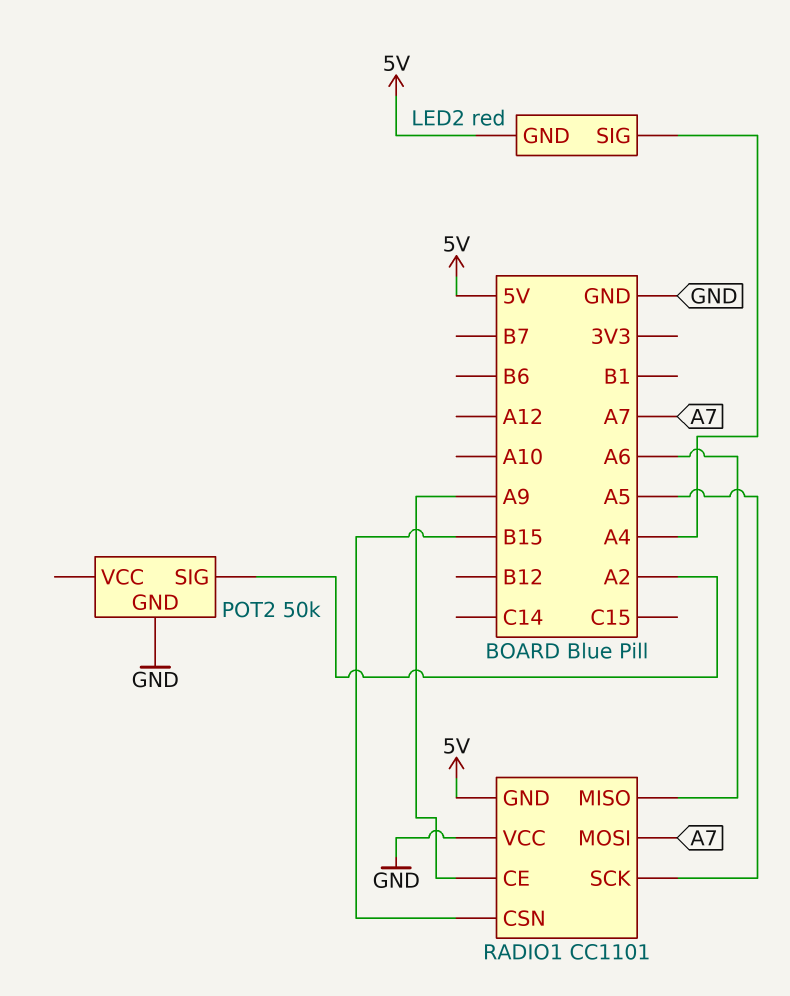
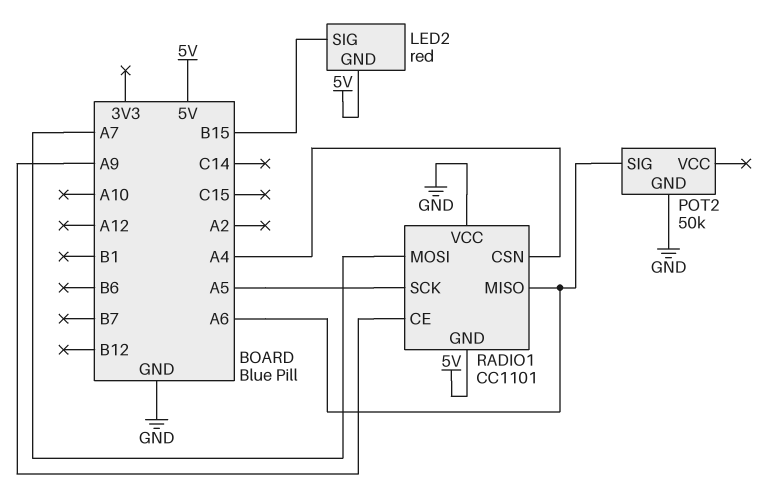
LED2 pin SIG: A4 -> B15
POT2 pin SIG: A2 -> A6
RADIO1 pin CSN: B15 -> A4

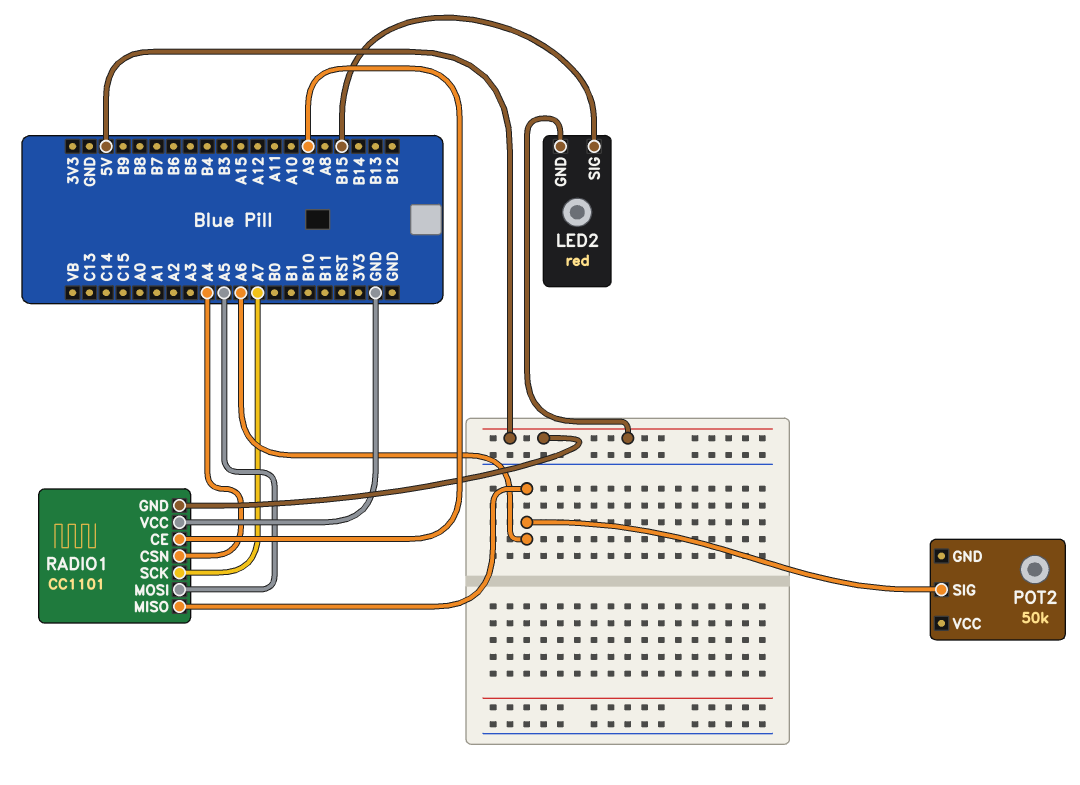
POT2 pin GND: GND -> none
RADIO1 pin MOSI: A7 -> A5
RADIO1 pin SCK: A5 -> A7

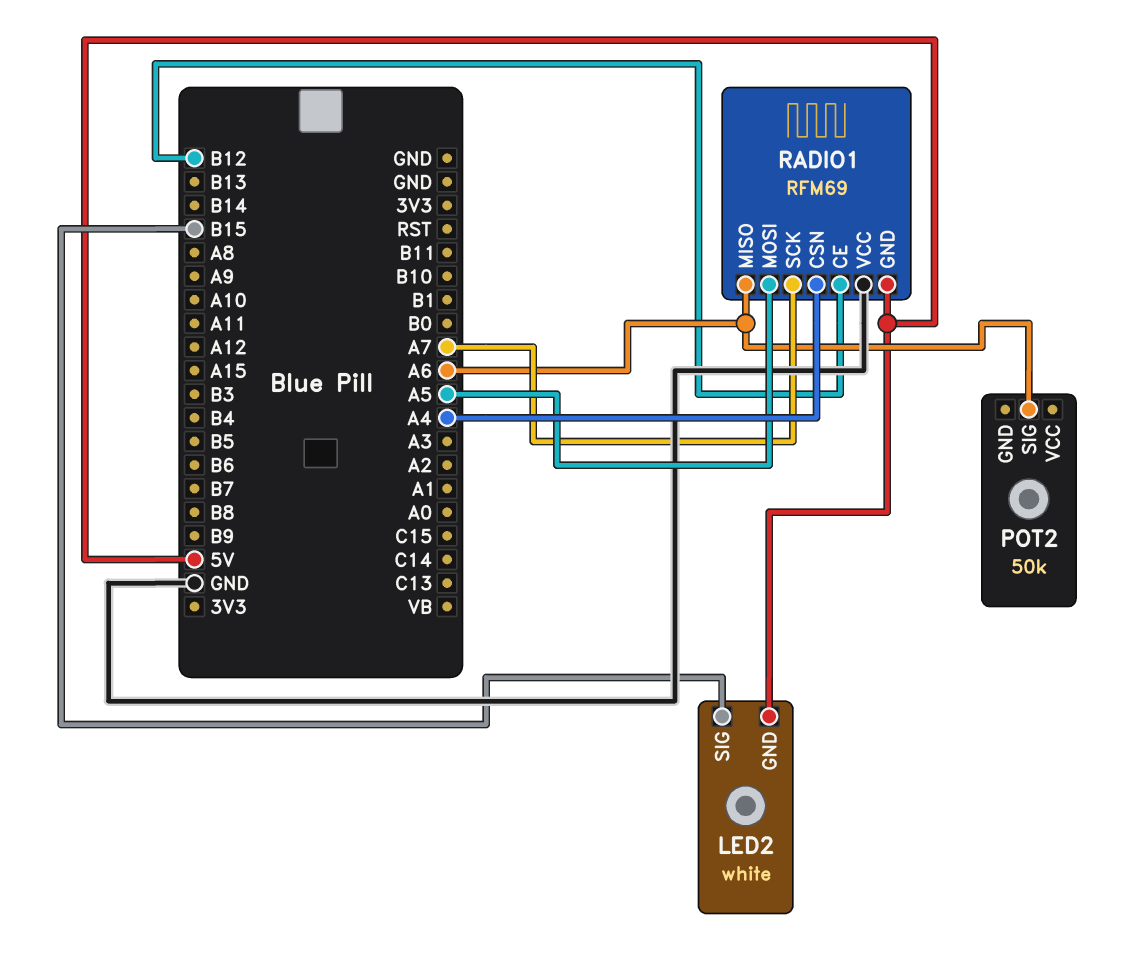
LED2: red -> white
RADIO1: CC1101 -> RFM69
RADIO1 pin CE: A9 -> B12

